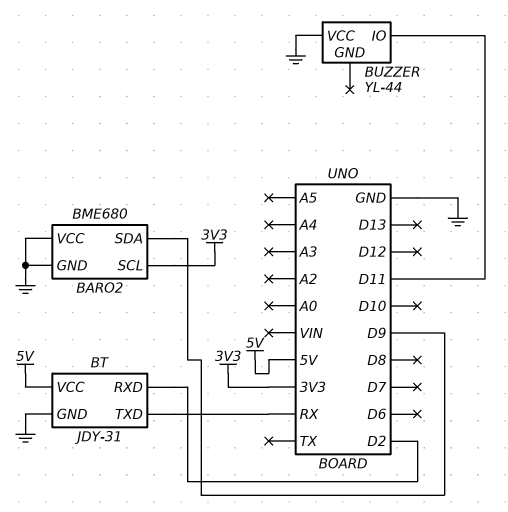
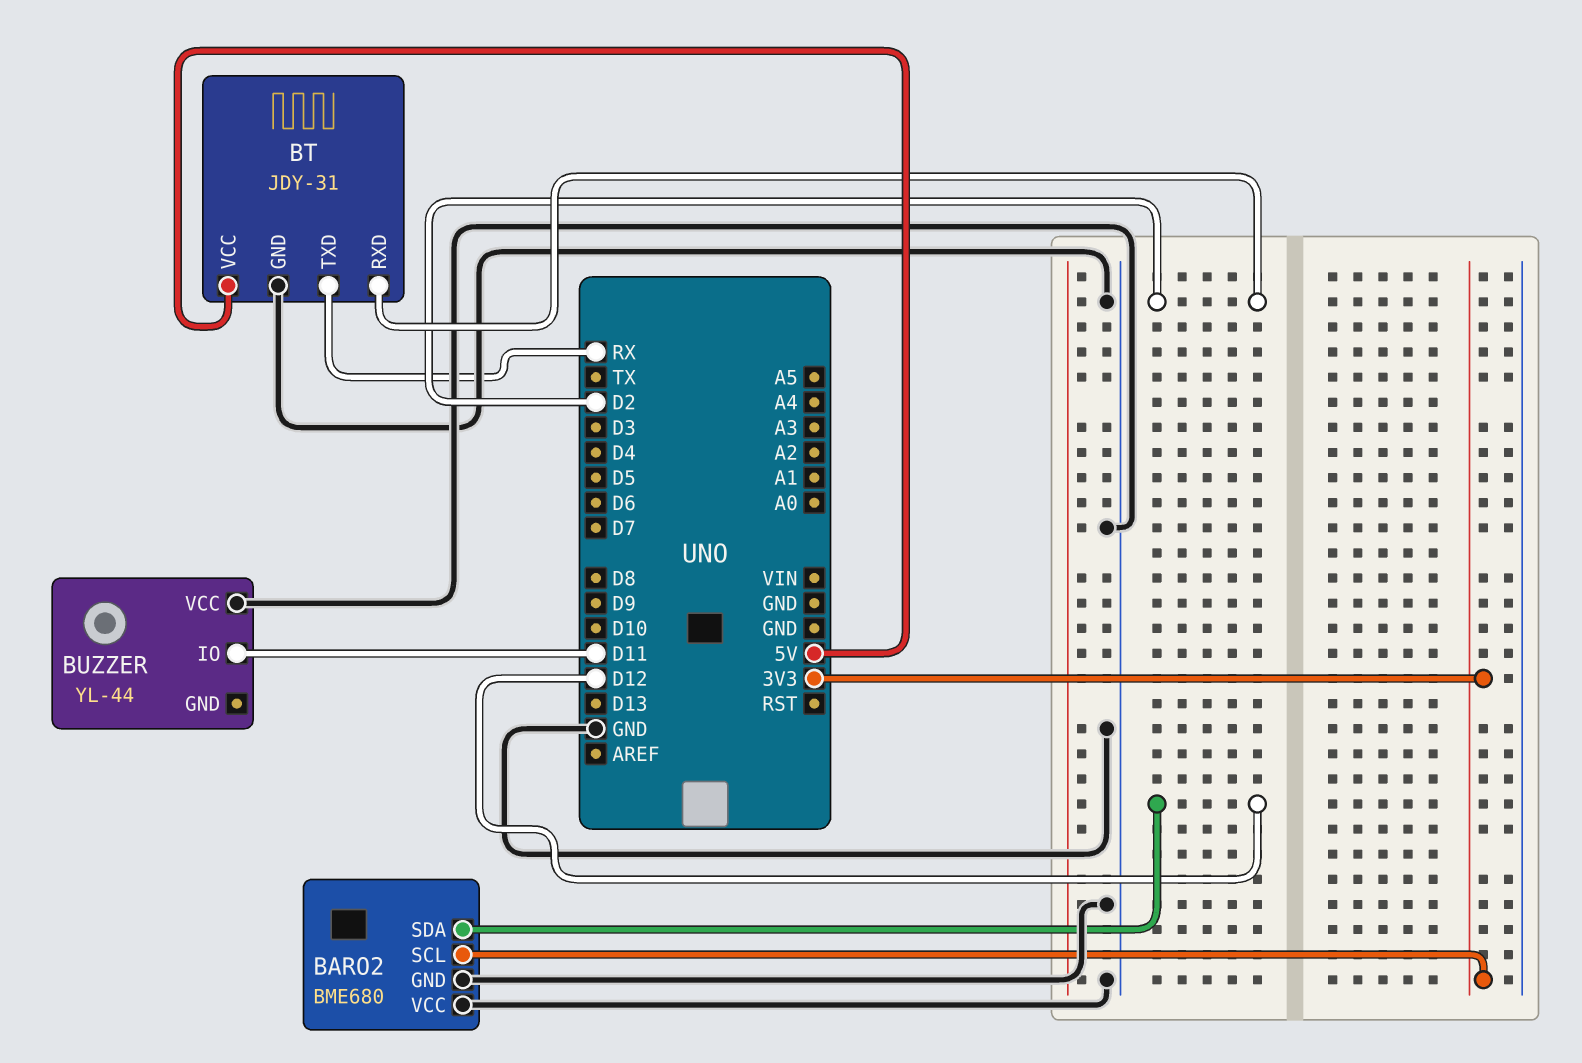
BARO2 pin SDA: D9 -> D12

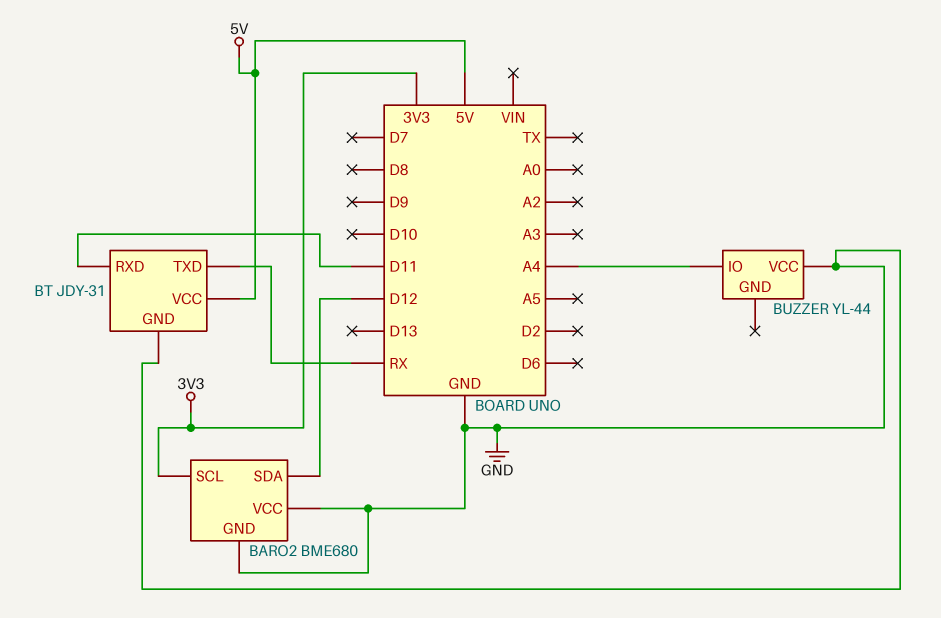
BT pin RXD: D2 -> D11
BUZZER pin IO: D11 -> A4

